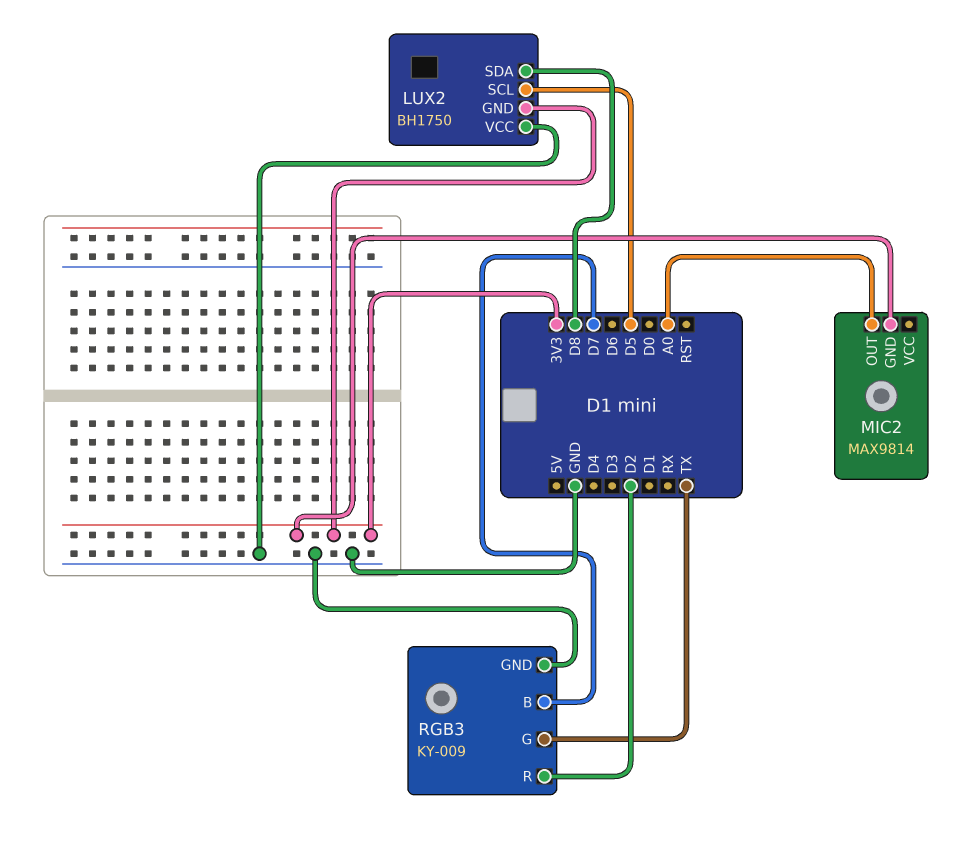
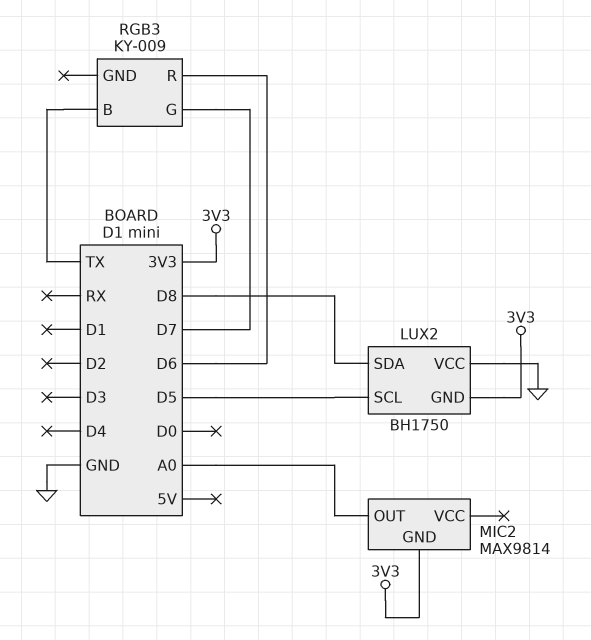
RGB3 pin B: D7 -> TX
RGB3 pin G: TX -> D7
RGB3 pin GND: GND -> none
RGB3 pin R: D2 -> D6

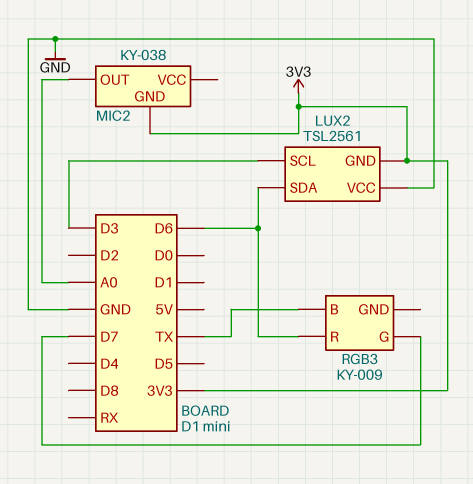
LUX2: BH1750 -> TSL2561
LUX2 pin SCL: D5 -> D3
LUX2 pin SDA: D8 -> D6
MIC2: MAX9814 -> KY-038

